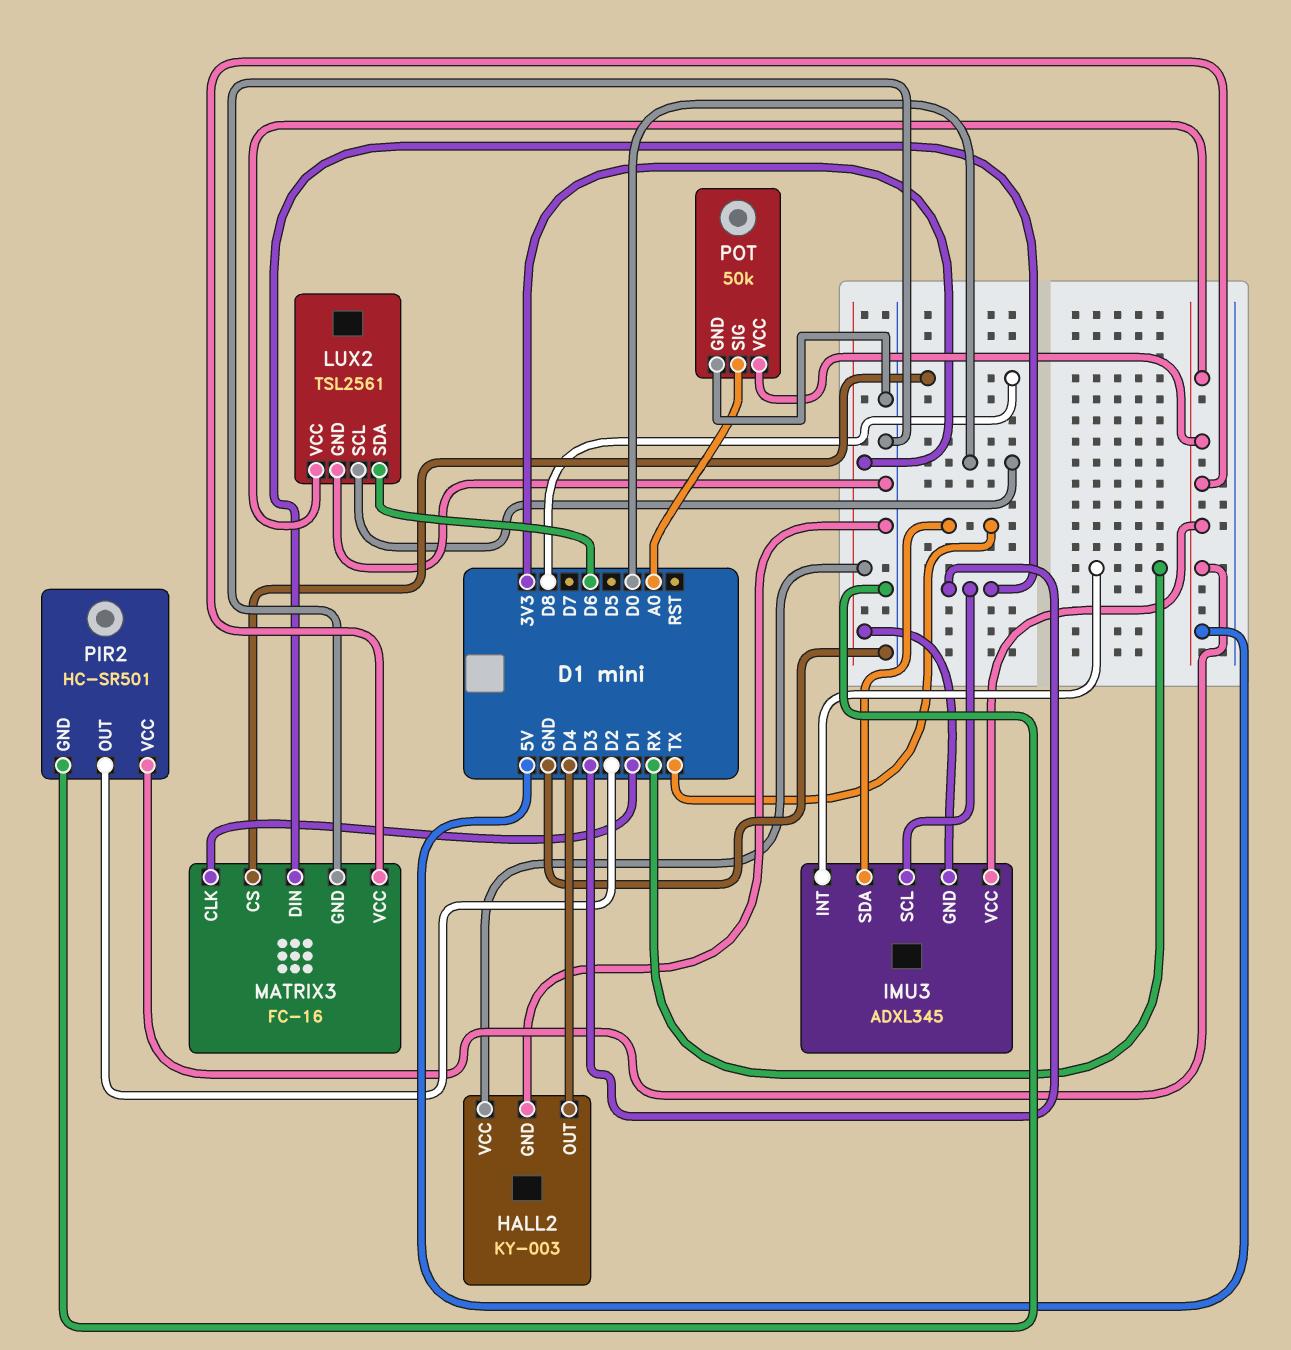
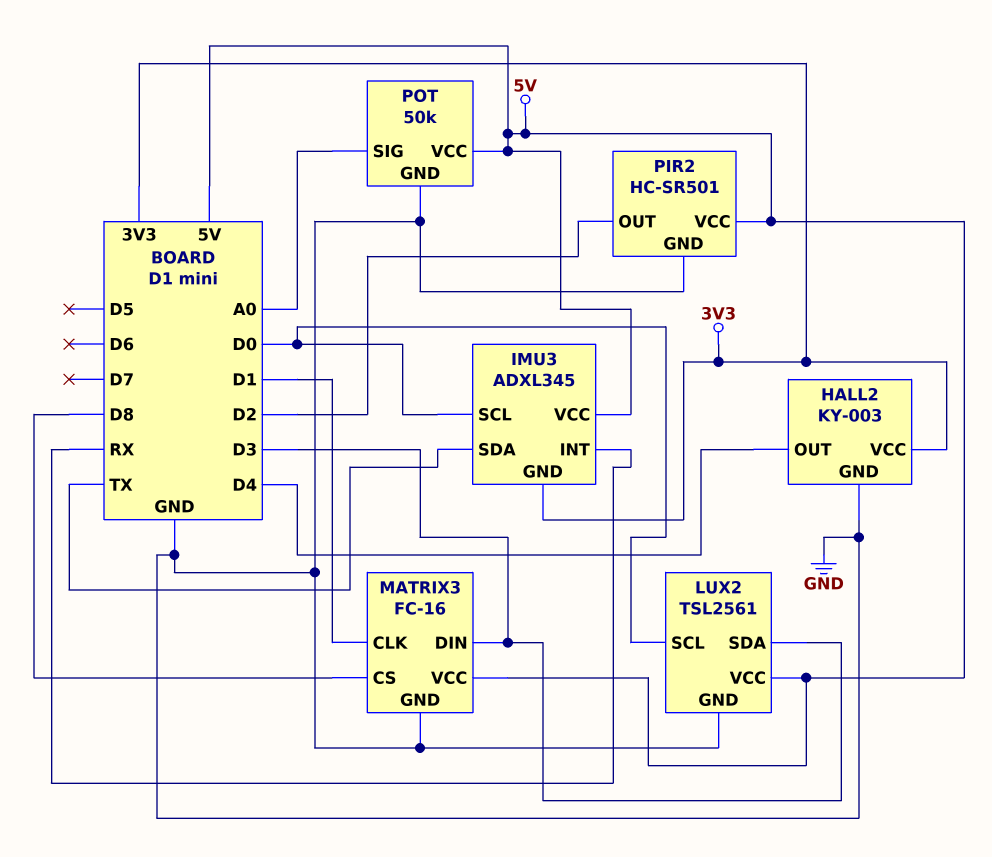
IMU3 pin SCL: D3 -> D0
LUX2 pin SDA: D6 -> D3

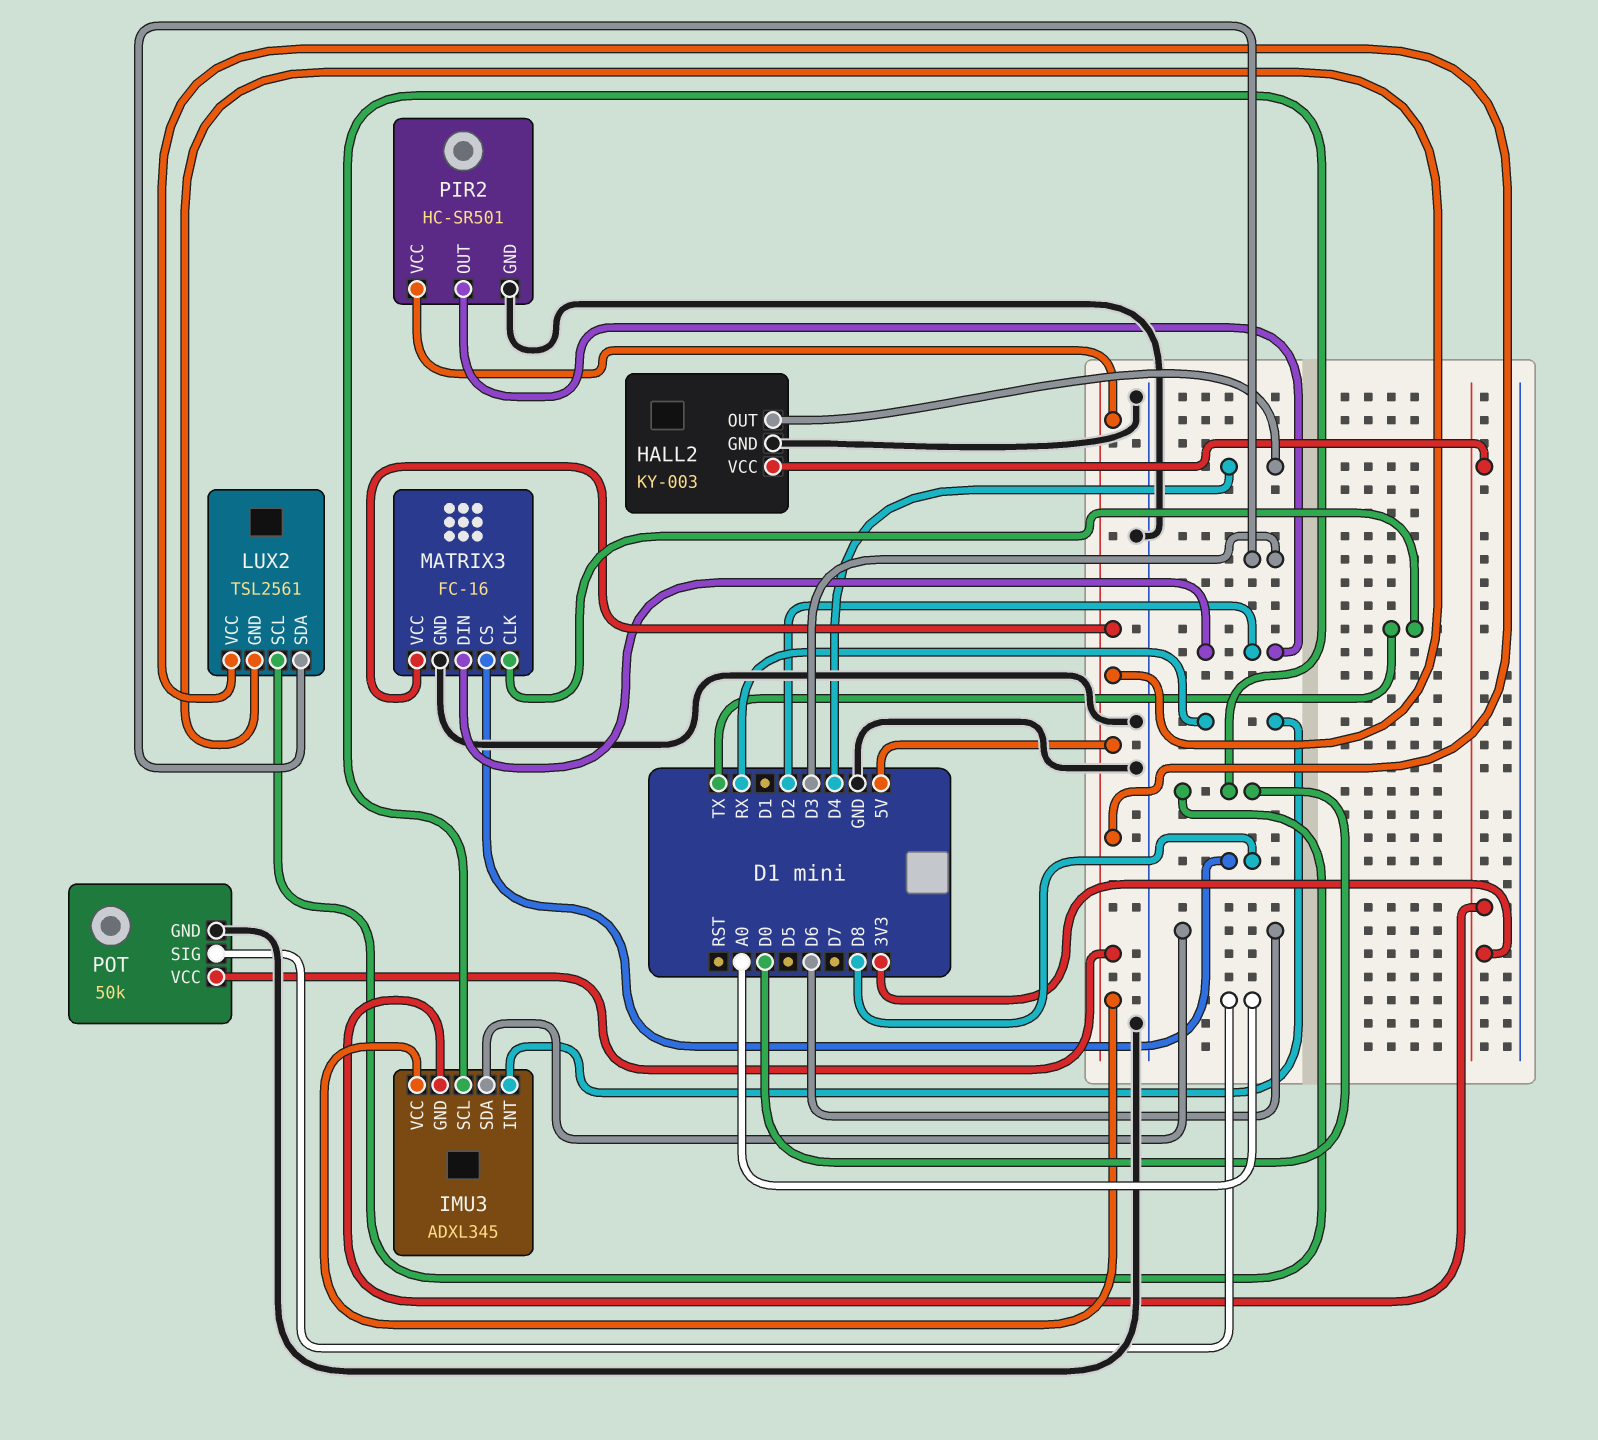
IMU3 pin SDA: TX -> D6
LUX2 pin GND: GND -> 5V
MATRIX3 pin CLK: D1 -> TX
MATRIX3 pin DIN: D3 -> D2

